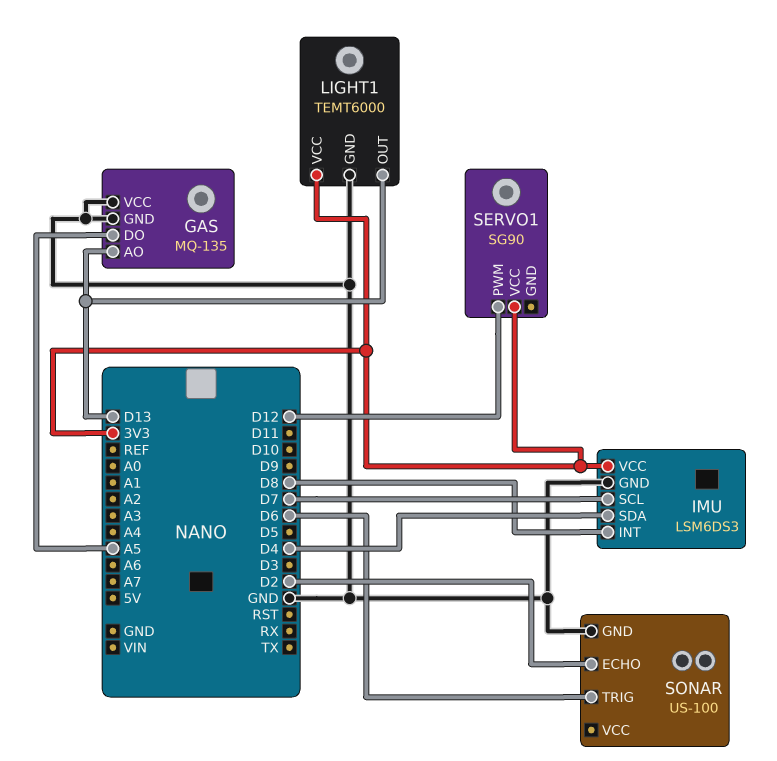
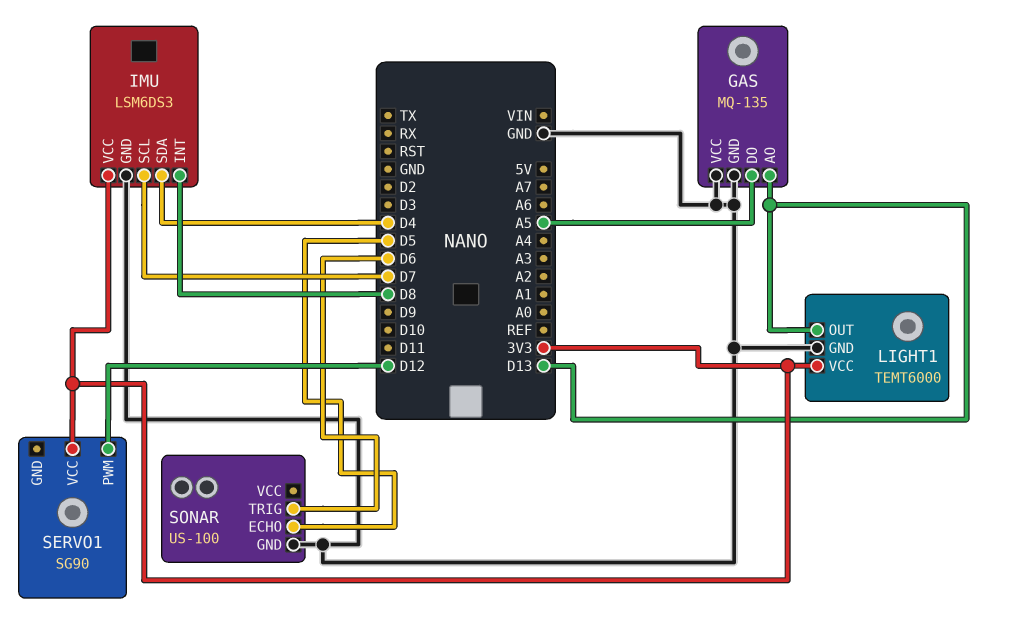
SONAR pin ECHO: D2 -> D5

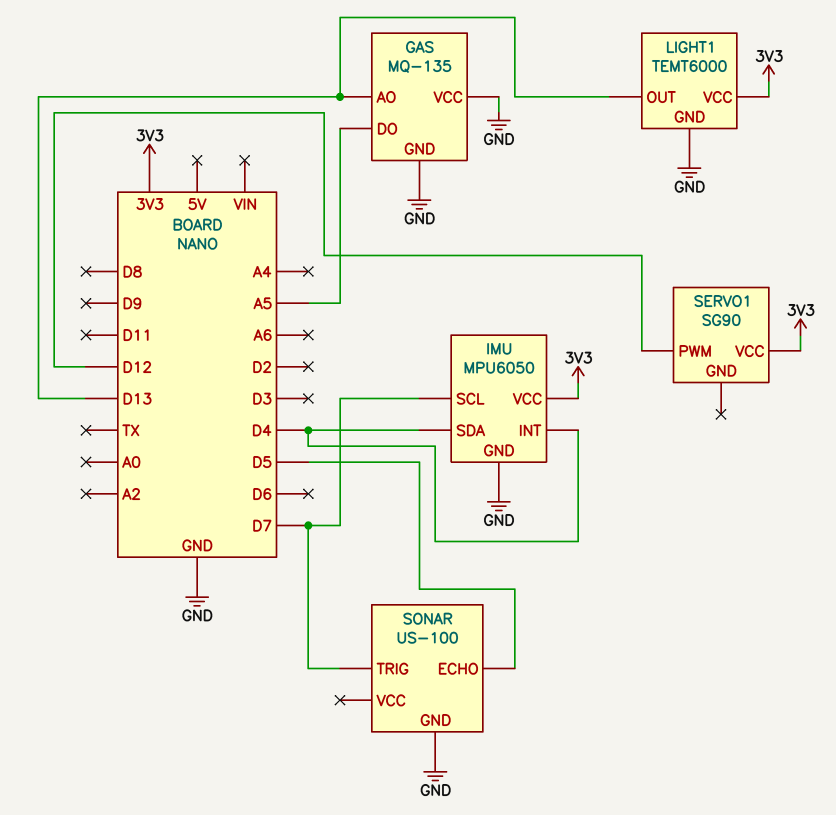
IMU: LSM6DS3 -> MPU6050
IMU pin INT: D8 -> D4
SONAR pin TRIG: D6 -> D7

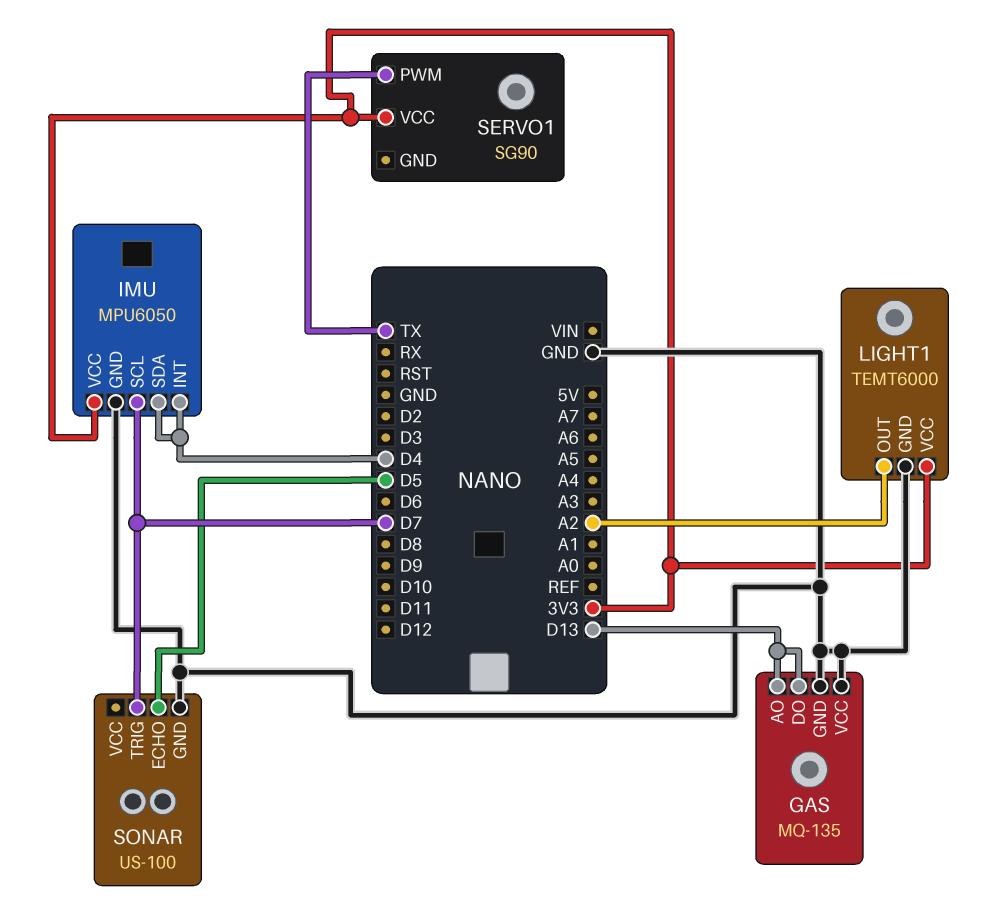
GAS pin DO: A5 -> D13
LIGHT1 pin OUT: D13 -> A2
SERVO1 pin PWM: D12 -> TX

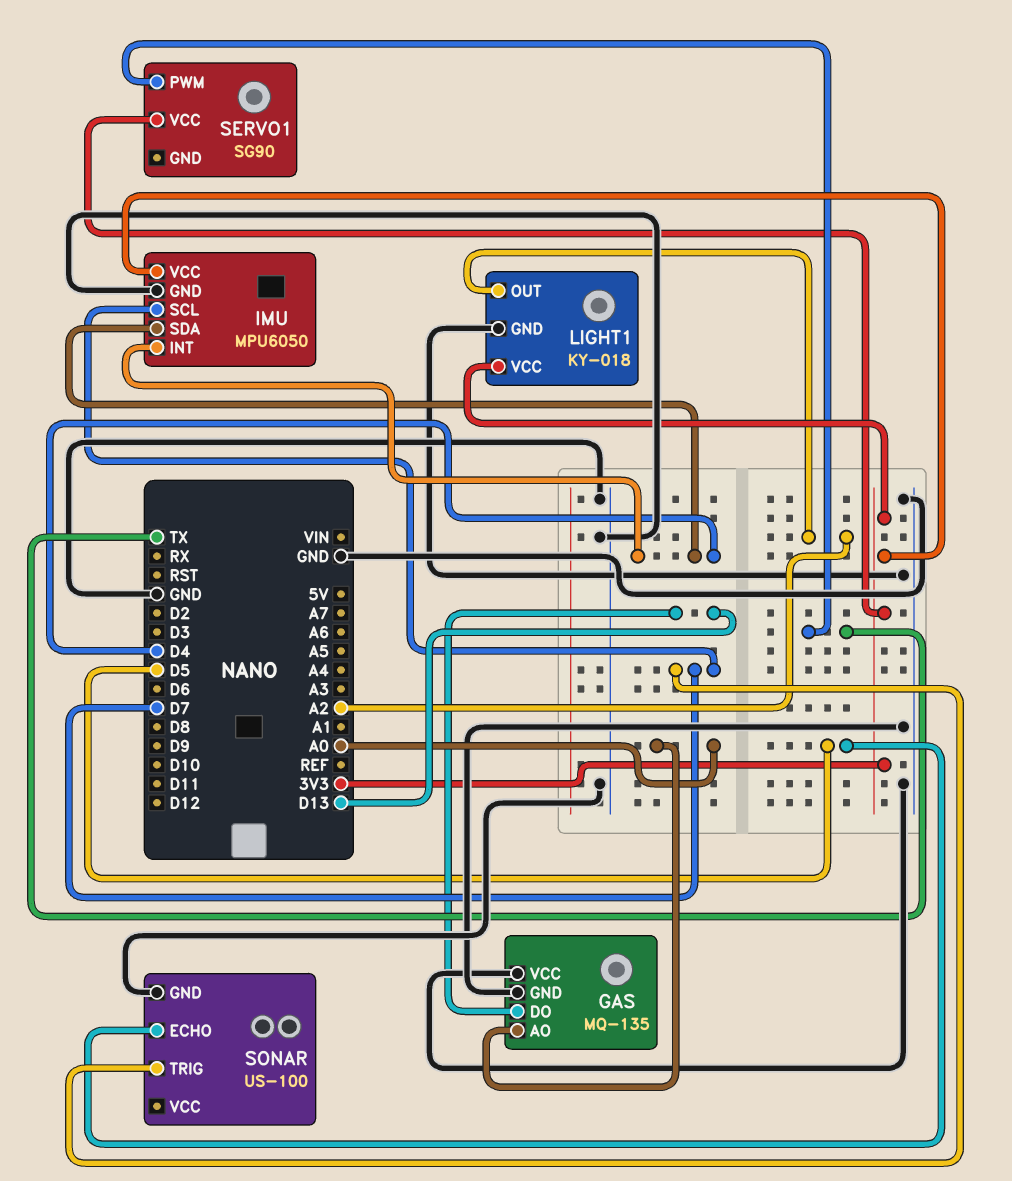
GAS pin AO: D13 -> A0
LIGHT1: TEMT6000 -> KY-018

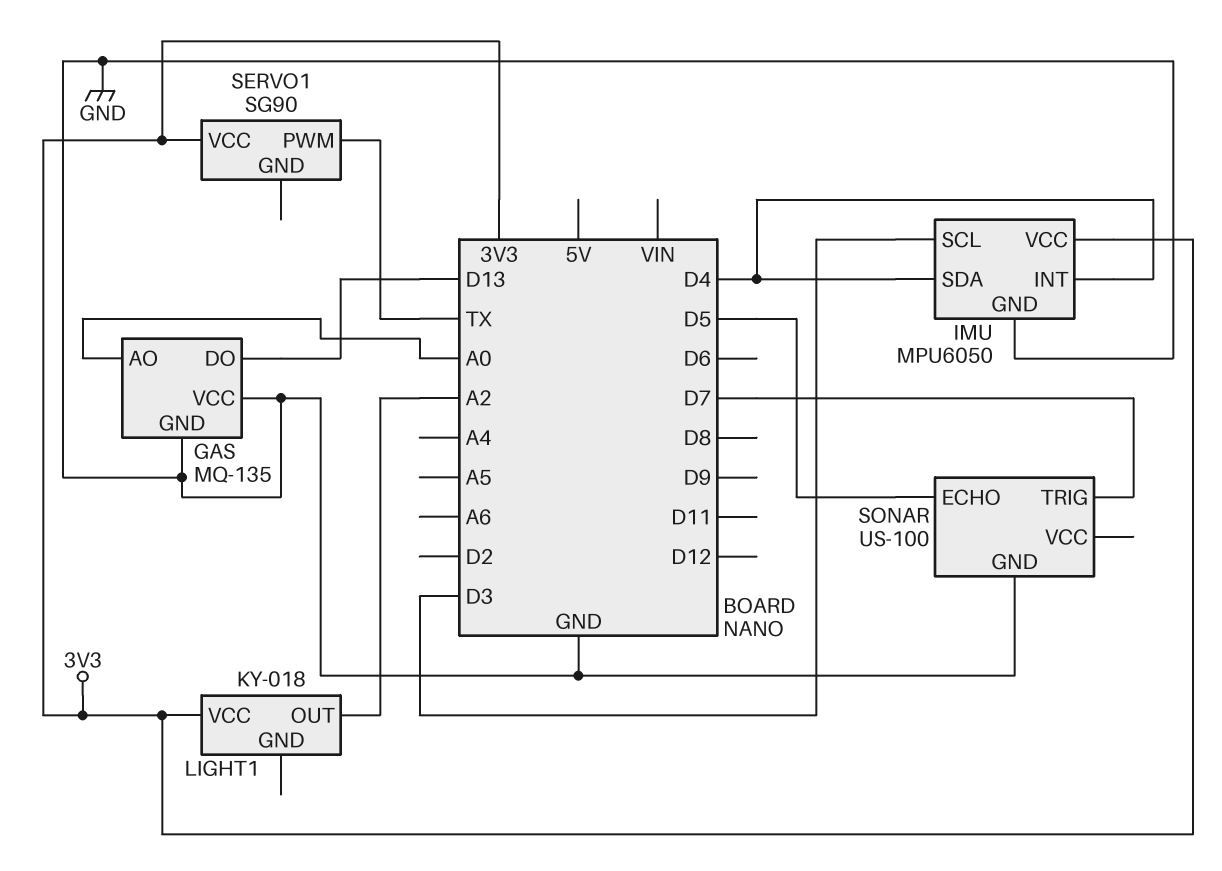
IMU pin SCL: D7 -> D3
LIGHT1 pin GND: GND -> none

